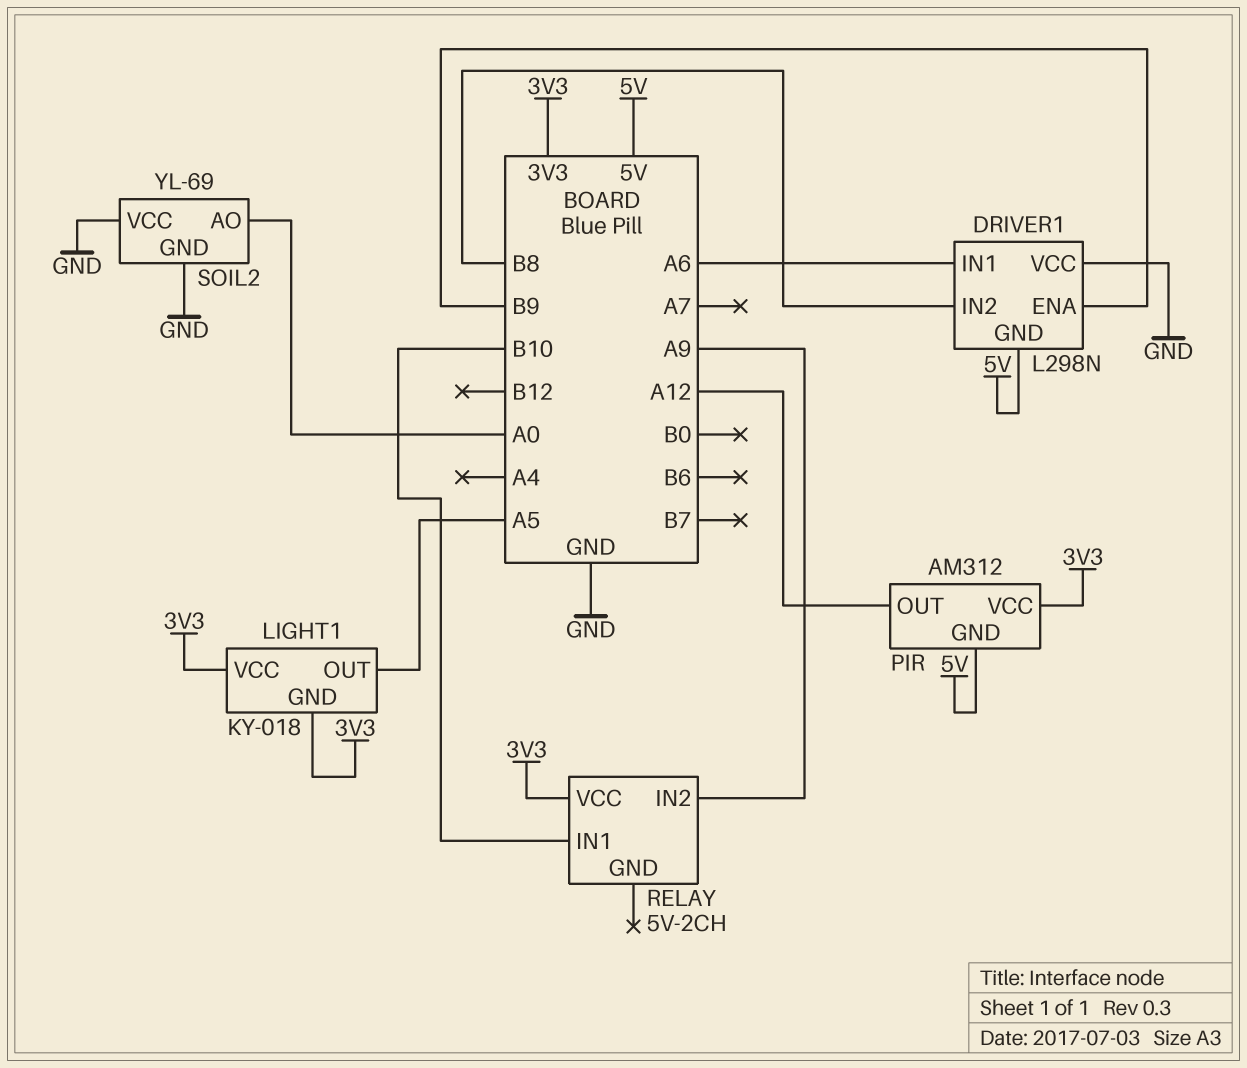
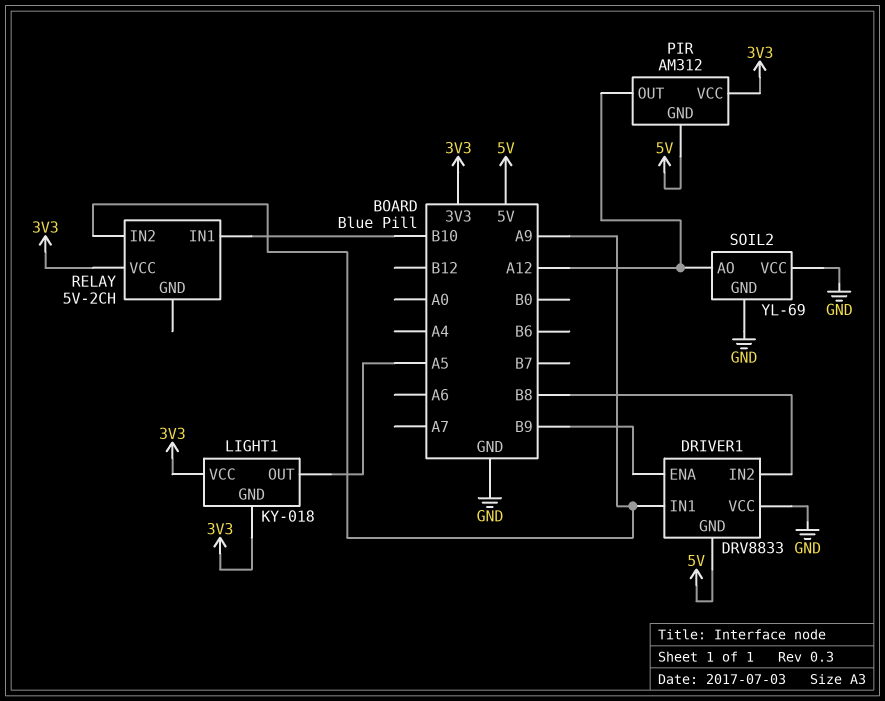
DRIVER1: L298N -> DRV8833
DRIVER1 pin IN1: A6 -> A9
SOIL2 pin AO: A0 -> A12

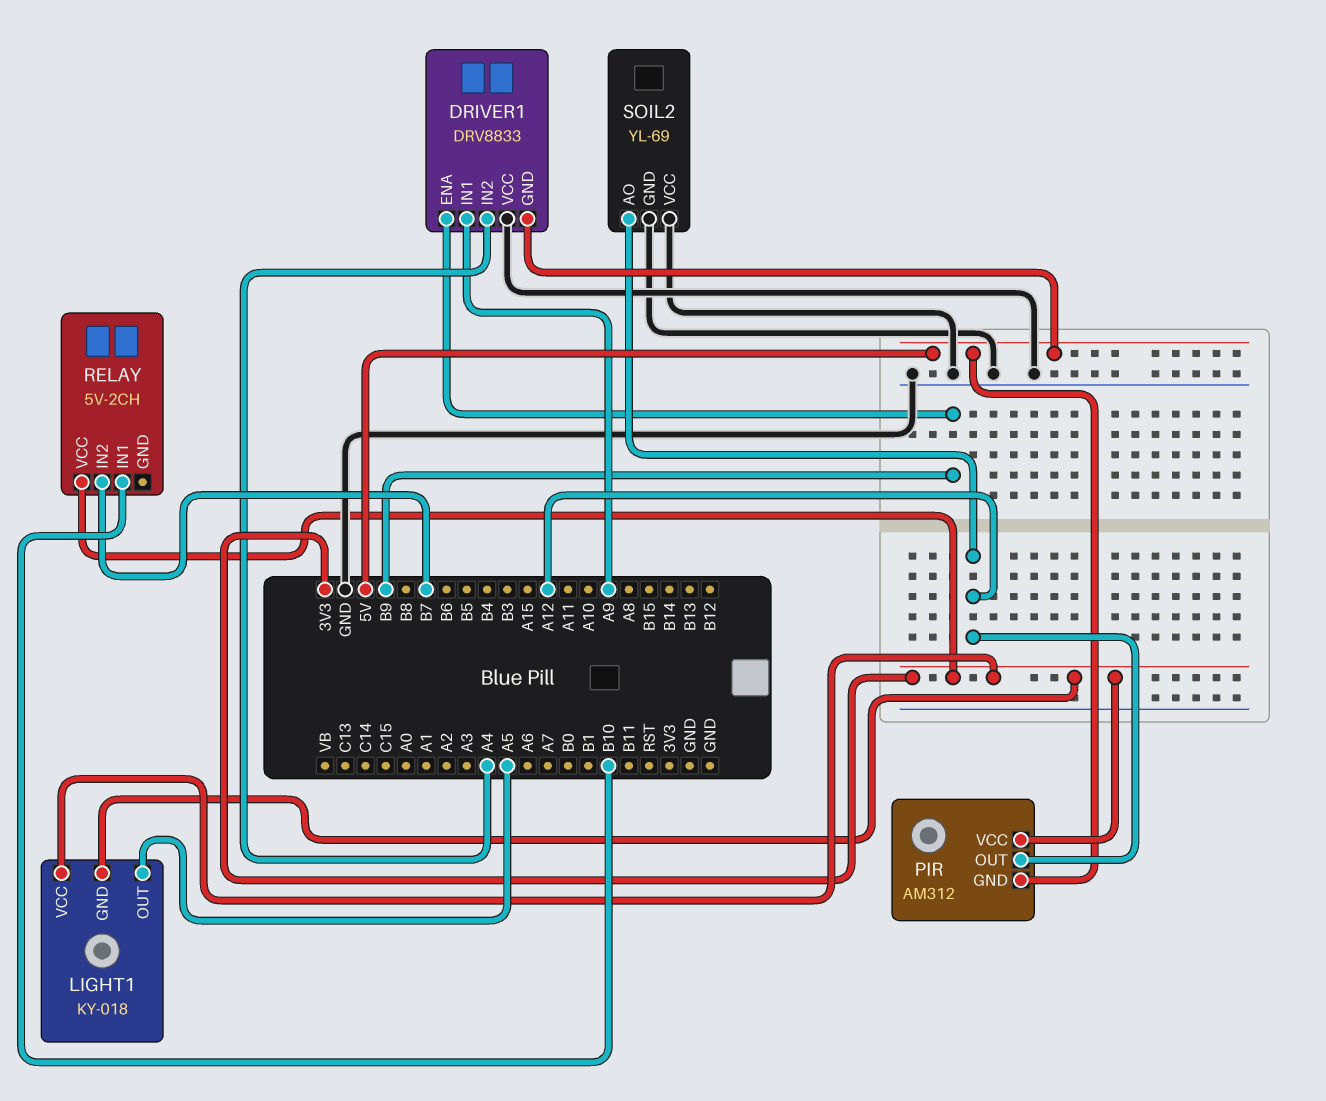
DRIVER1 pin IN2: B8 -> A4
RELAY pin IN2: A9 -> B7

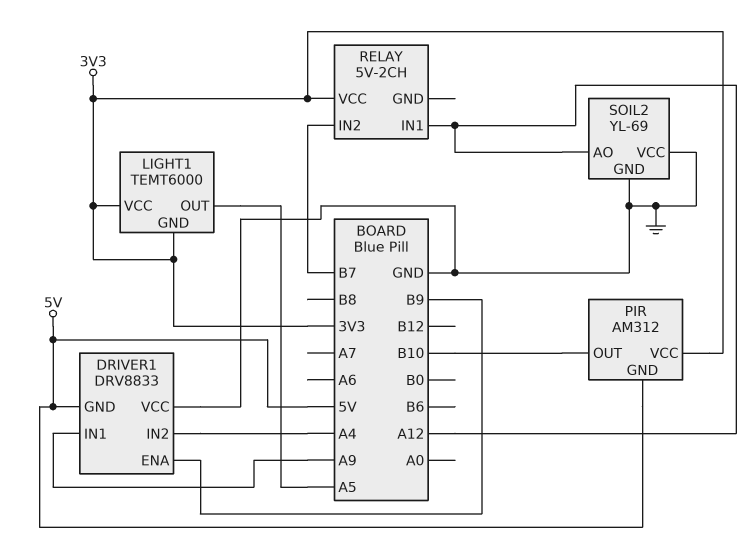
LIGHT1: KY-018 -> TEMT6000
PIR pin OUT: A12 -> B10
RELAY pin IN1: B10 -> A12

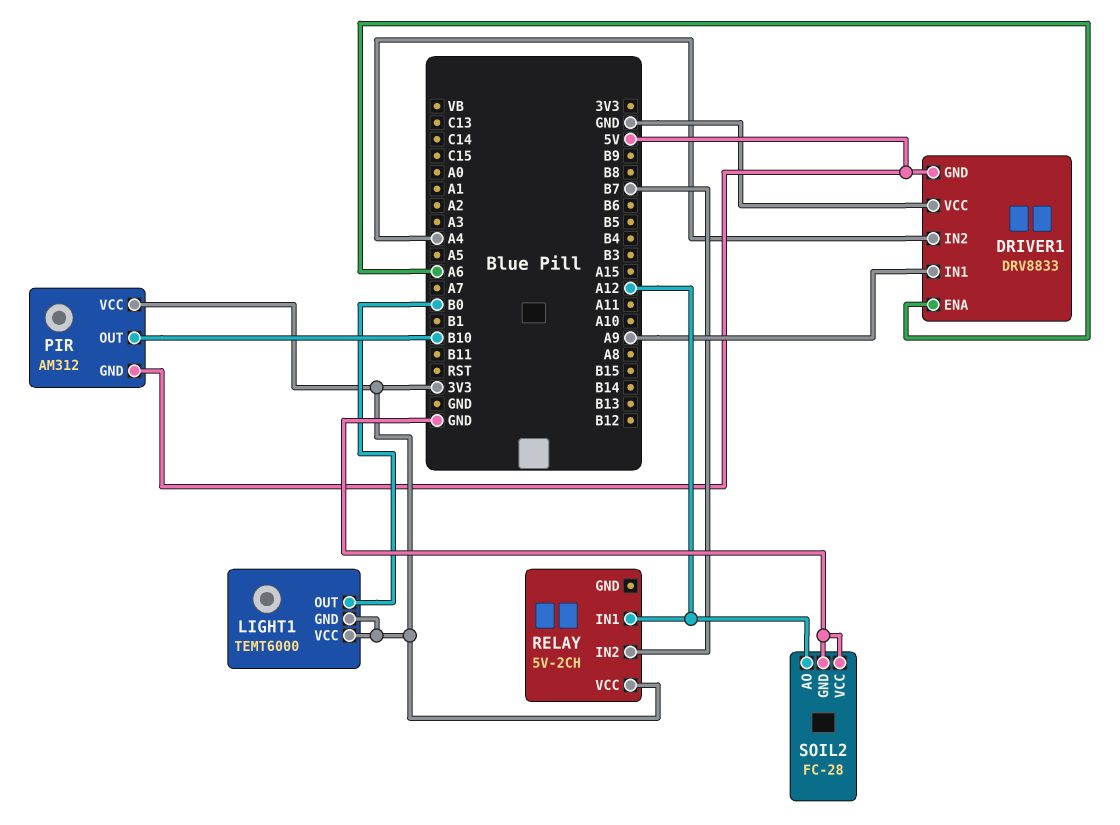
DRIVER1 pin ENA: B9 -> A6
LIGHT1 pin OUT: A5 -> B0
SOIL2: YL-69 -> FC-28

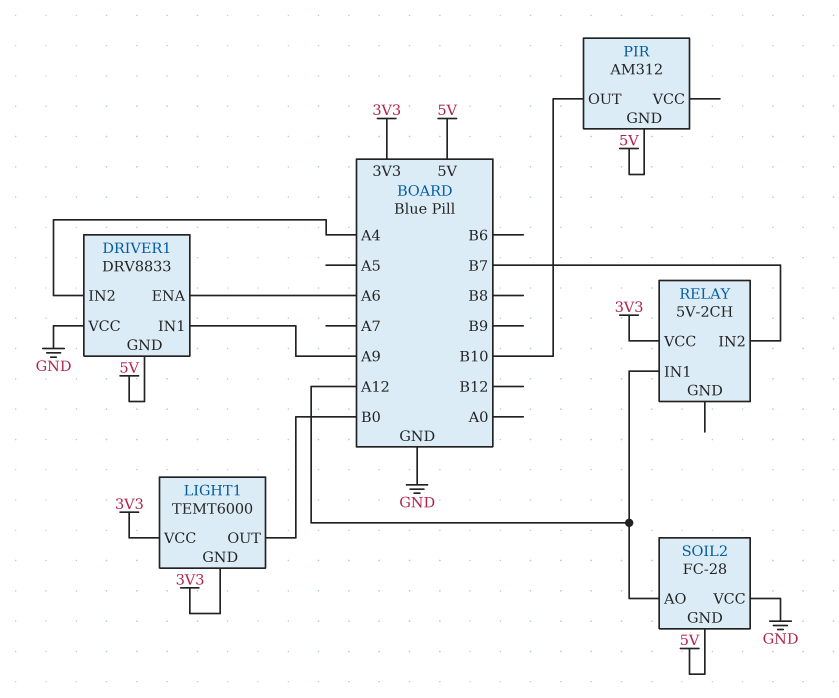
PIR pin VCC: 3V3 -> none
SOIL2 pin GND: GND -> 5V

